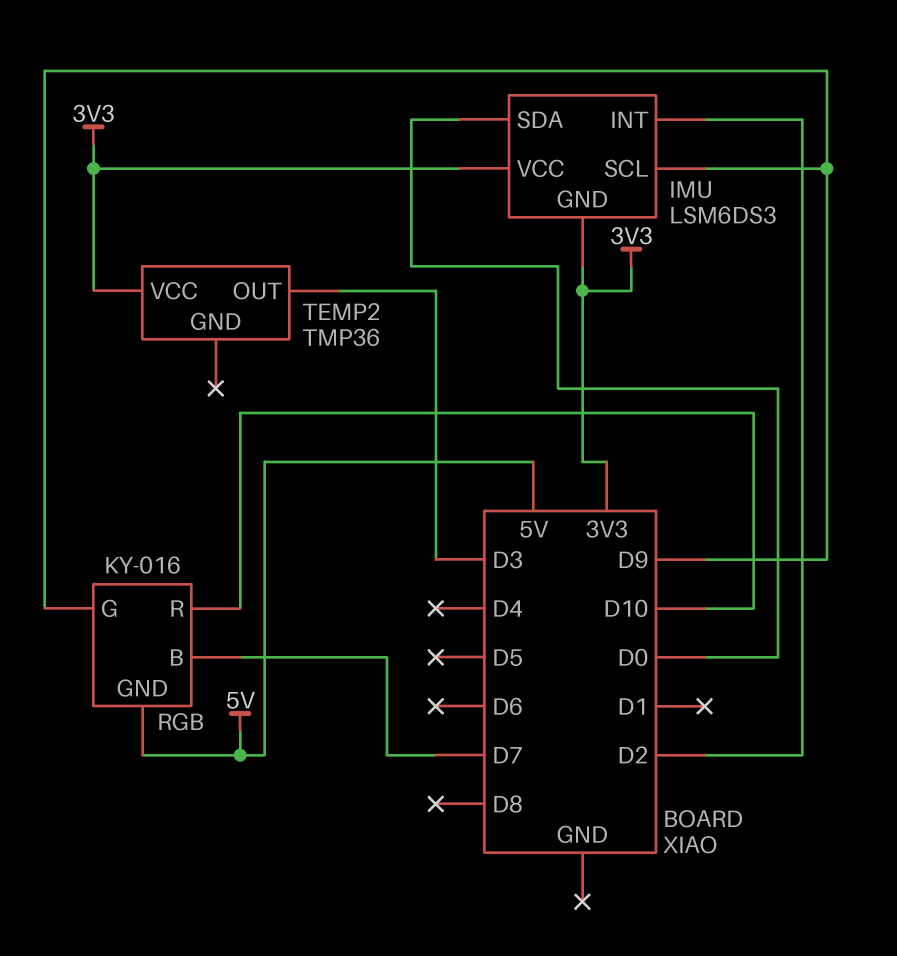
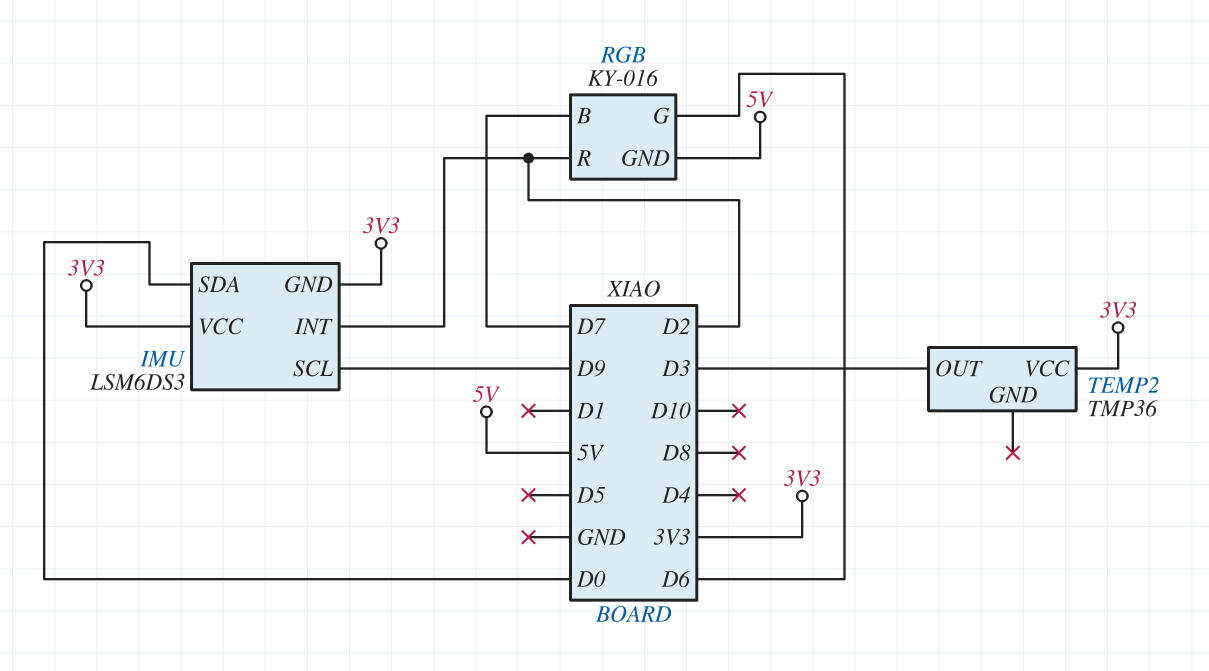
RGB pin G: D9 -> D6
RGB pin R: D10 -> D2

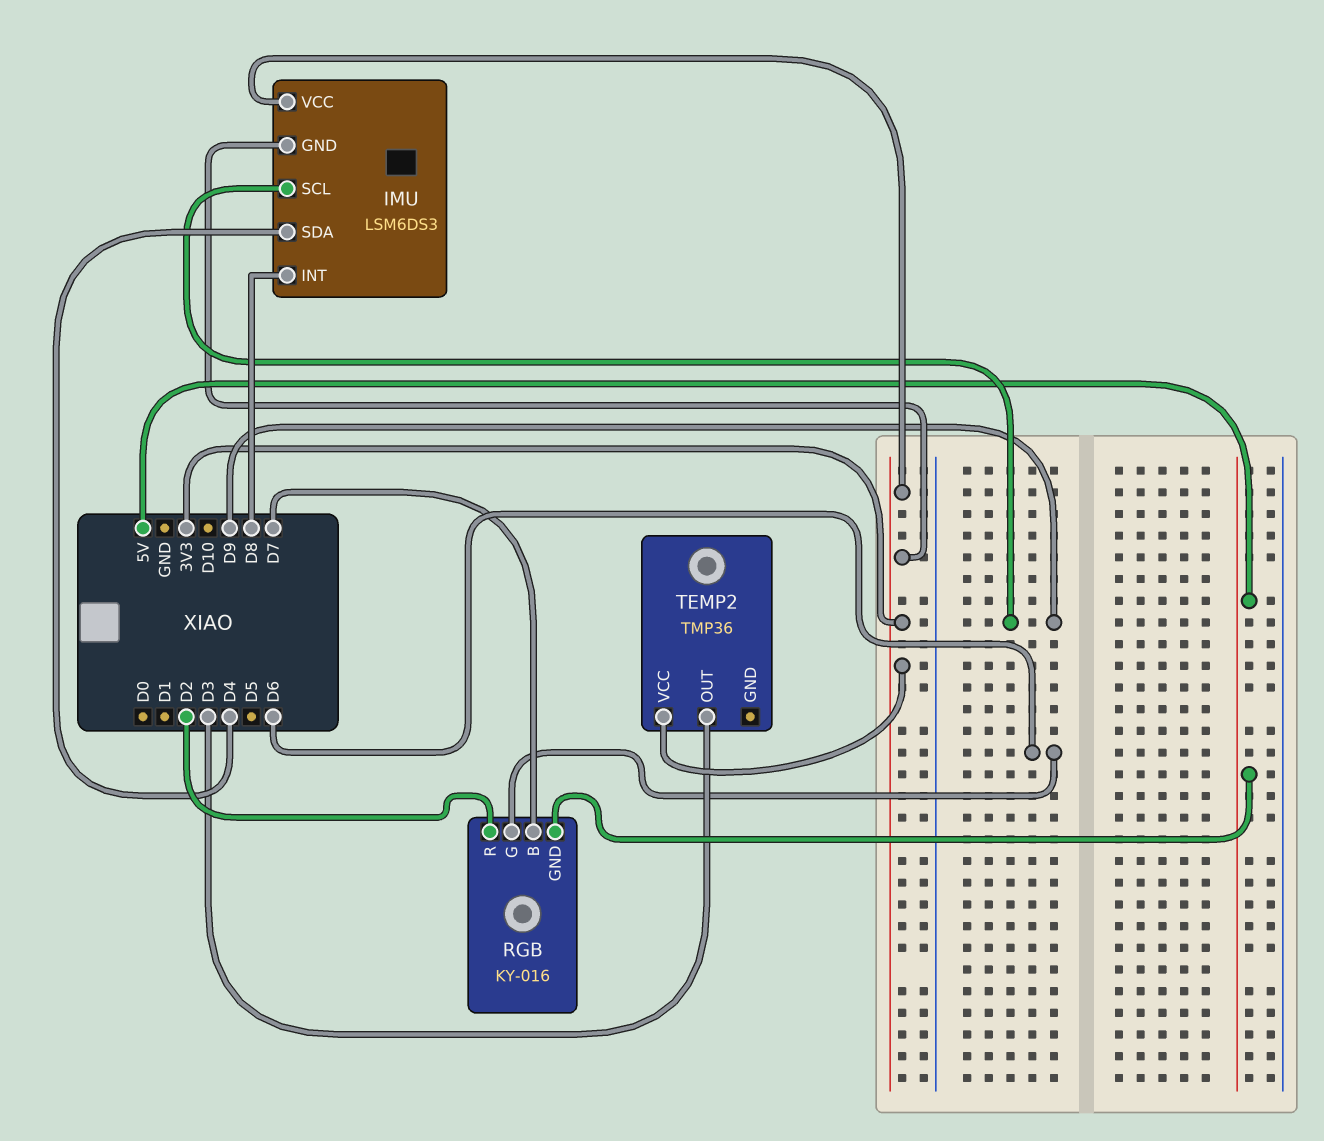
IMU pin INT: D2 -> D8
IMU pin SDA: D0 -> D4

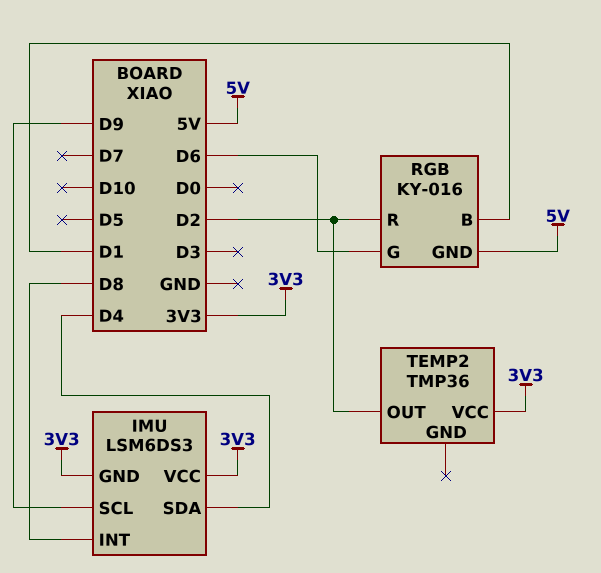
RGB pin B: D7 -> D1
TEMP2 pin OUT: D3 -> D2

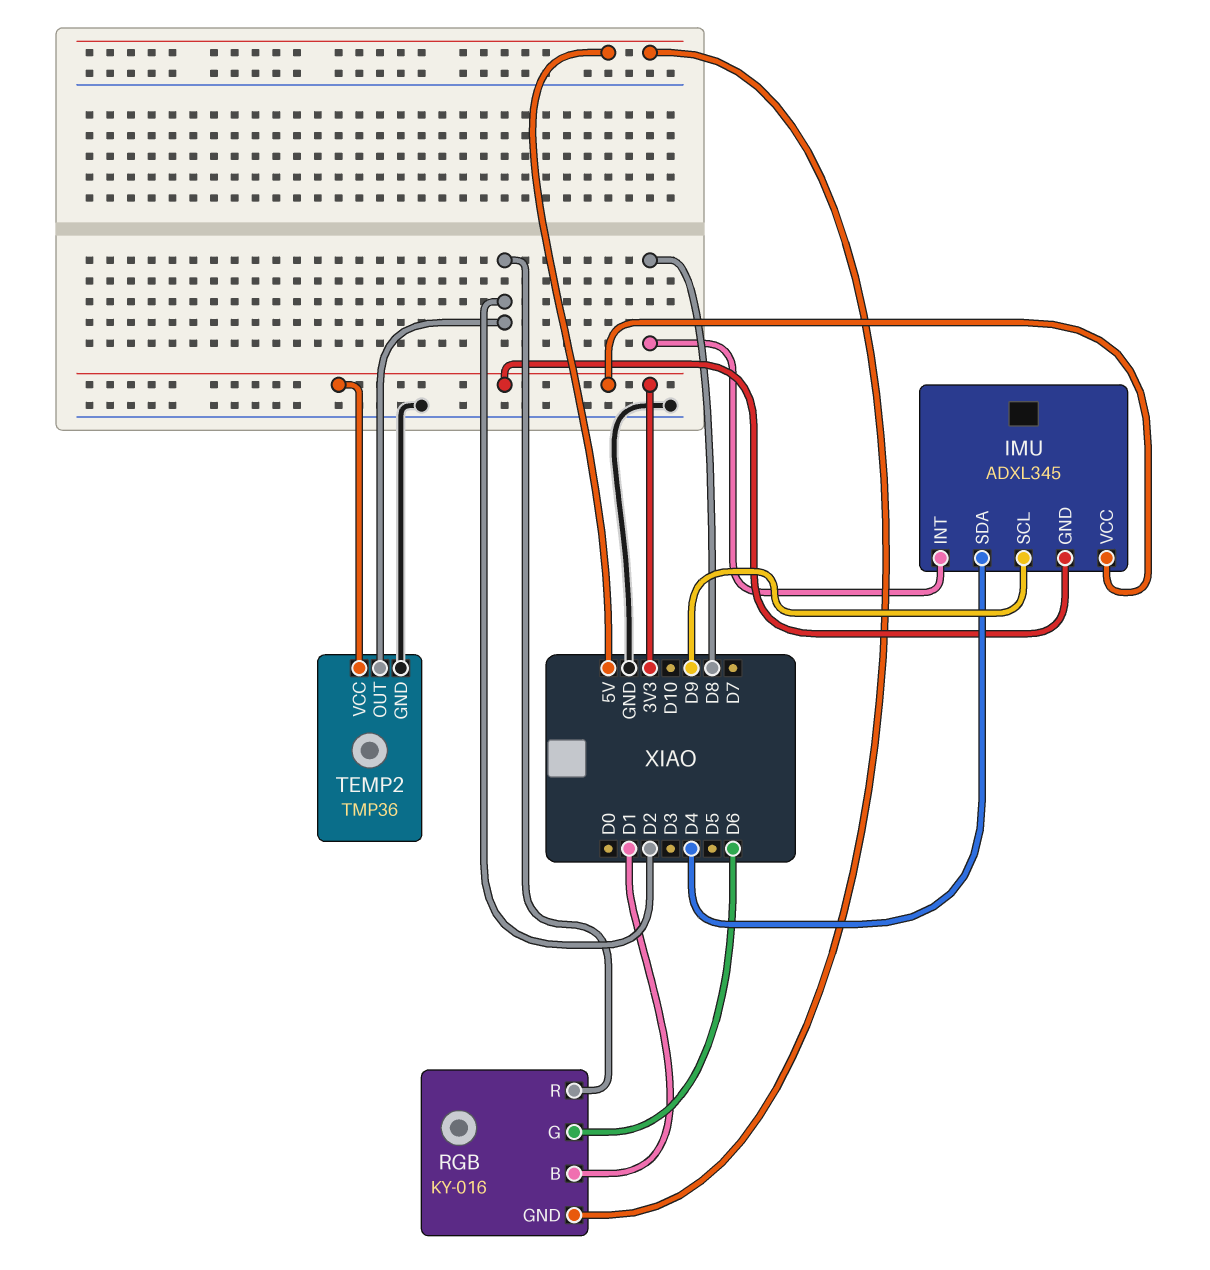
IMU: LSM6DS3 -> ADXL345
TEMP2 pin GND: none -> GND

